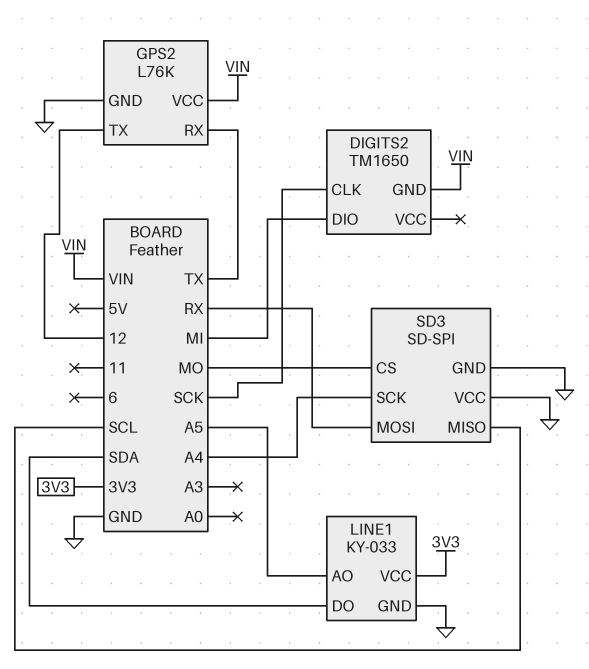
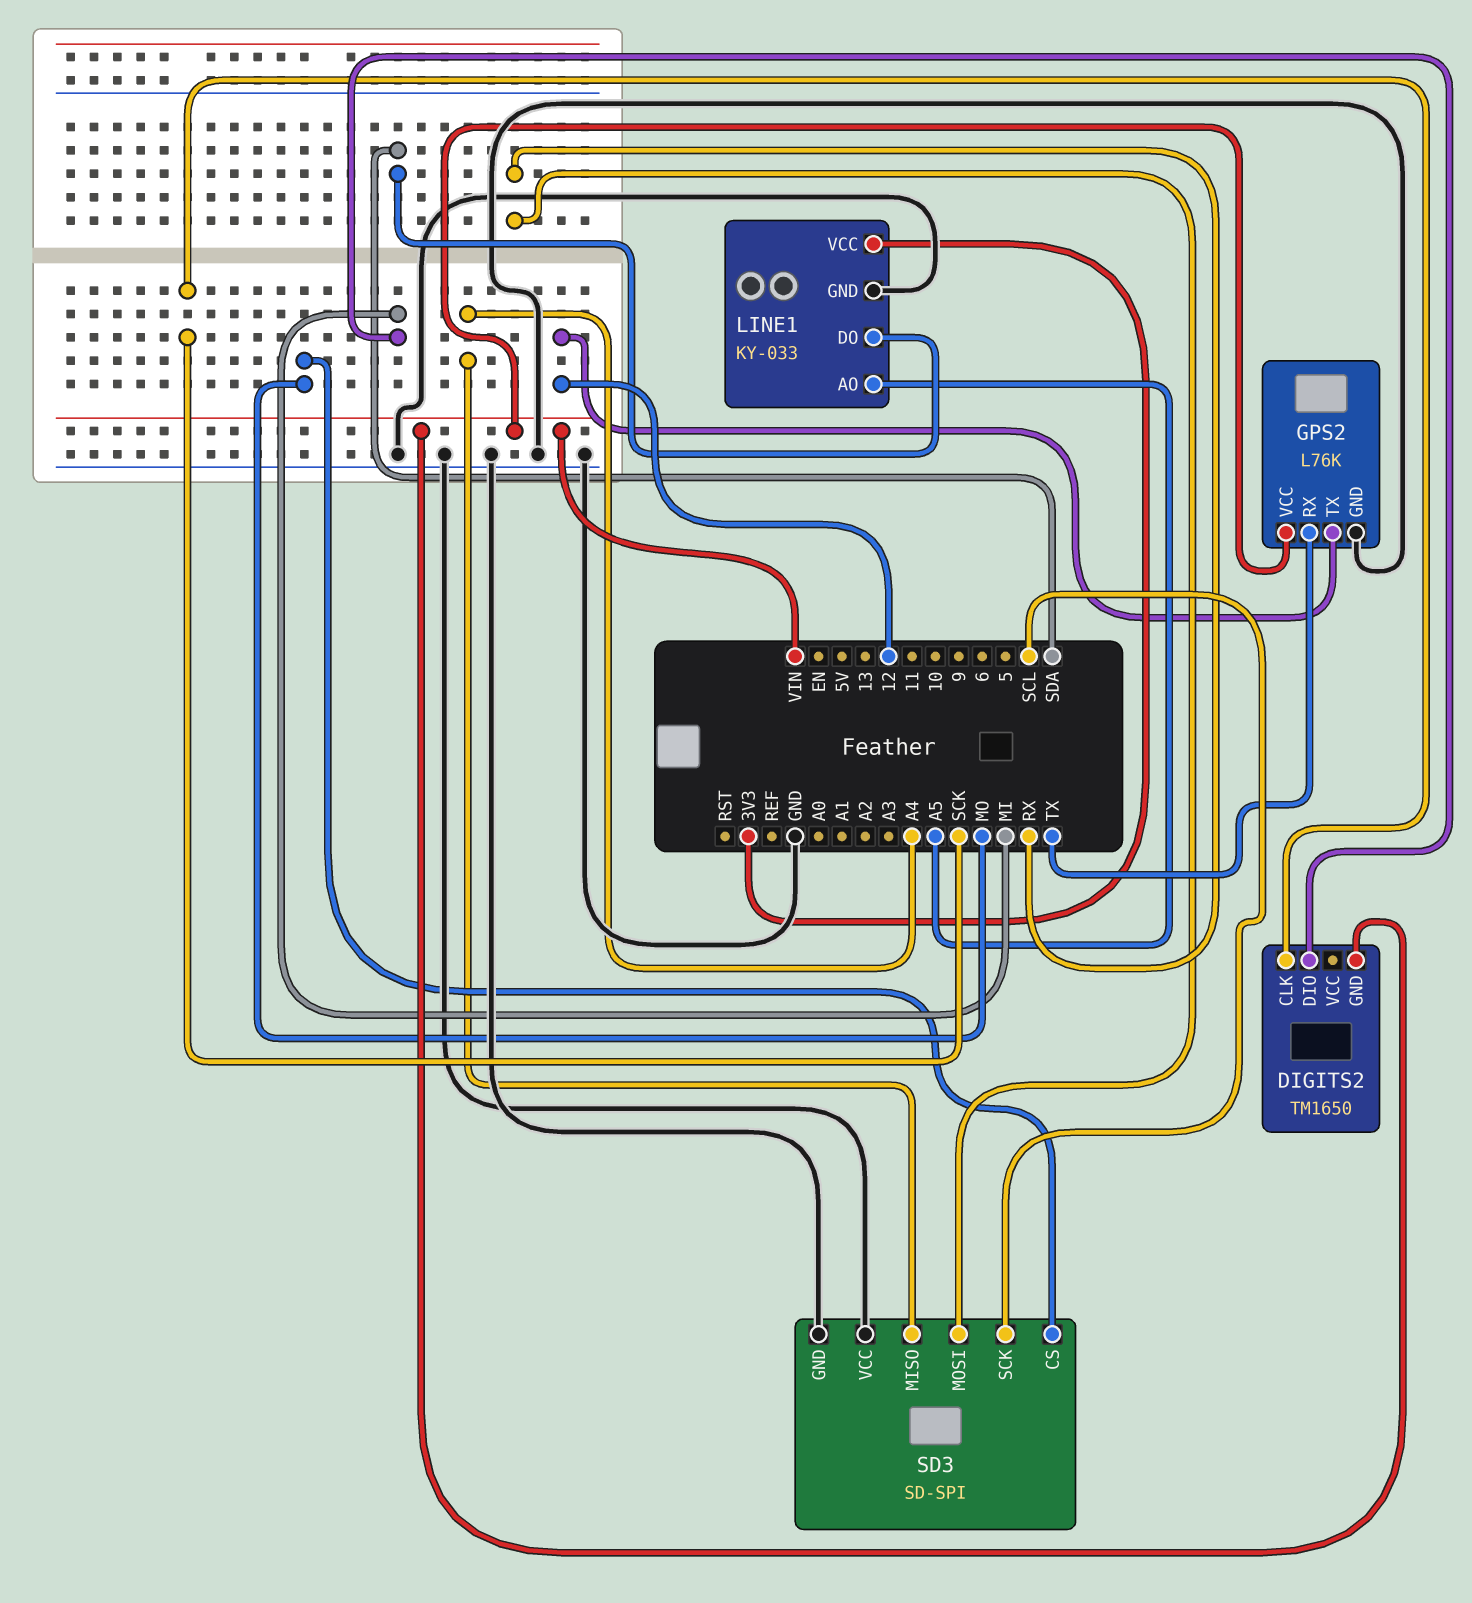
SD3 pin MISO: SCL -> A4
SD3 pin SCK: A4 -> SCL

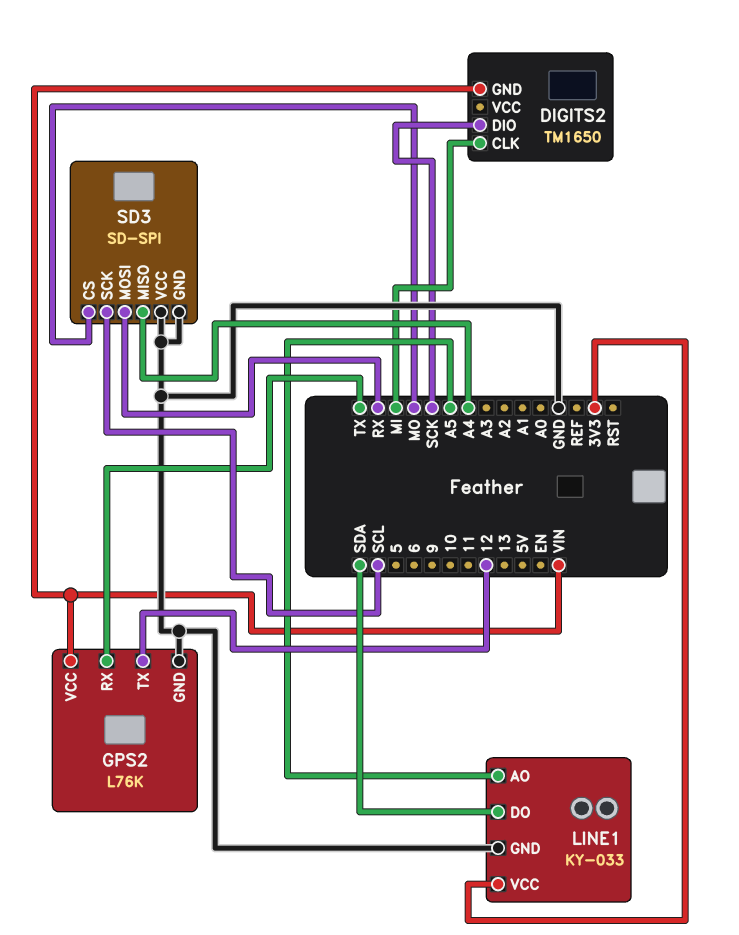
DIGITS2 pin CLK: SCK -> MI
DIGITS2 pin DIO: MI -> SCK

